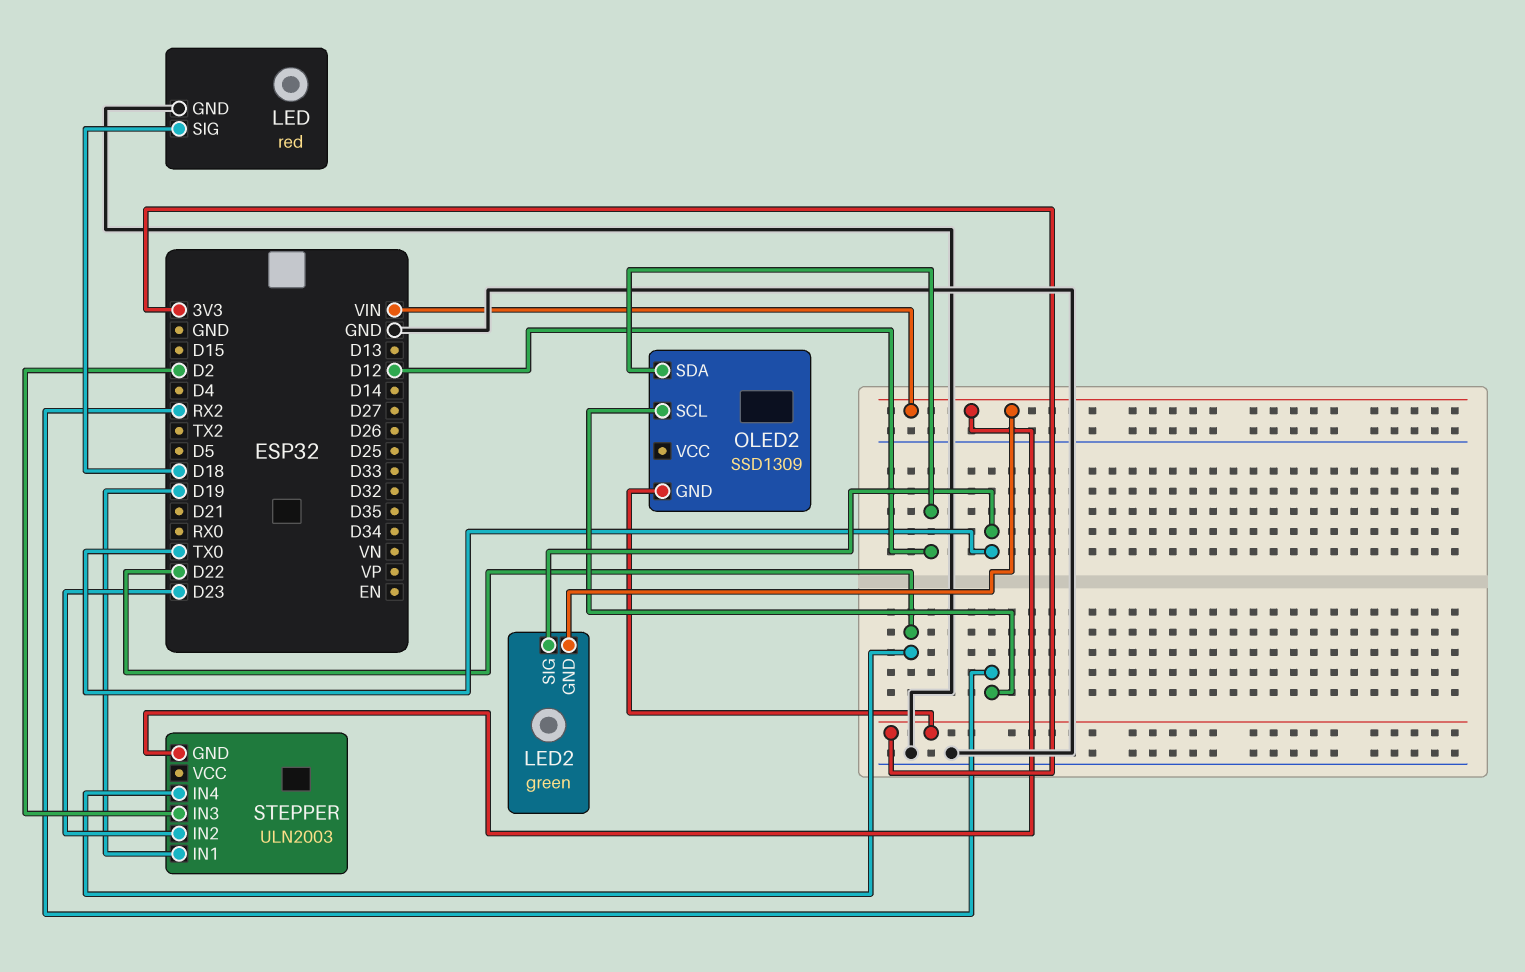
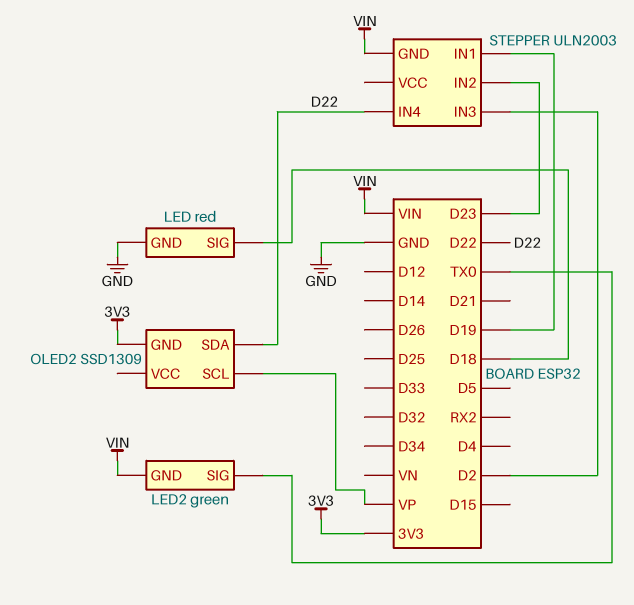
OLED2 pin SCL: RX2 -> VP
OLED2 pin SDA: D12 -> D22

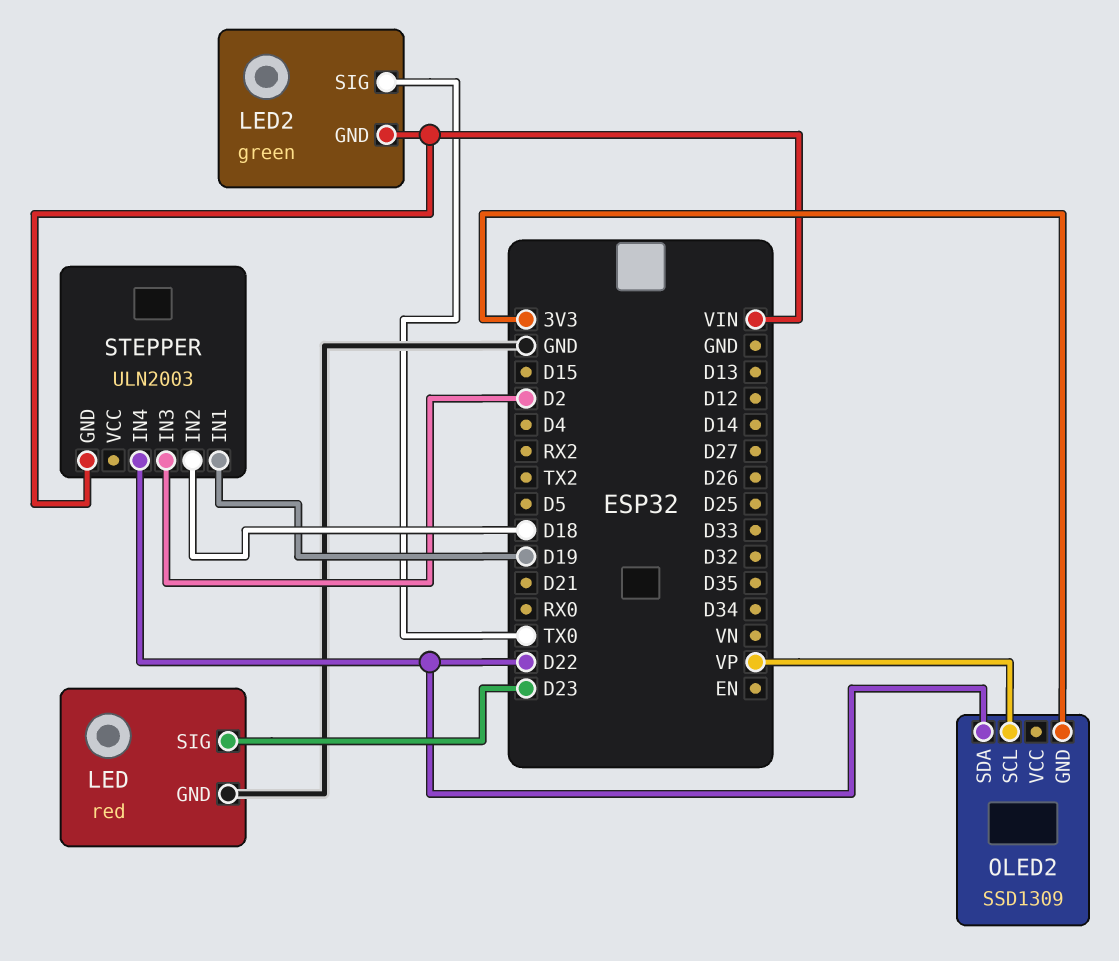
LED pin SIG: D18 -> D23
STEPPER pin IN2: D23 -> D18

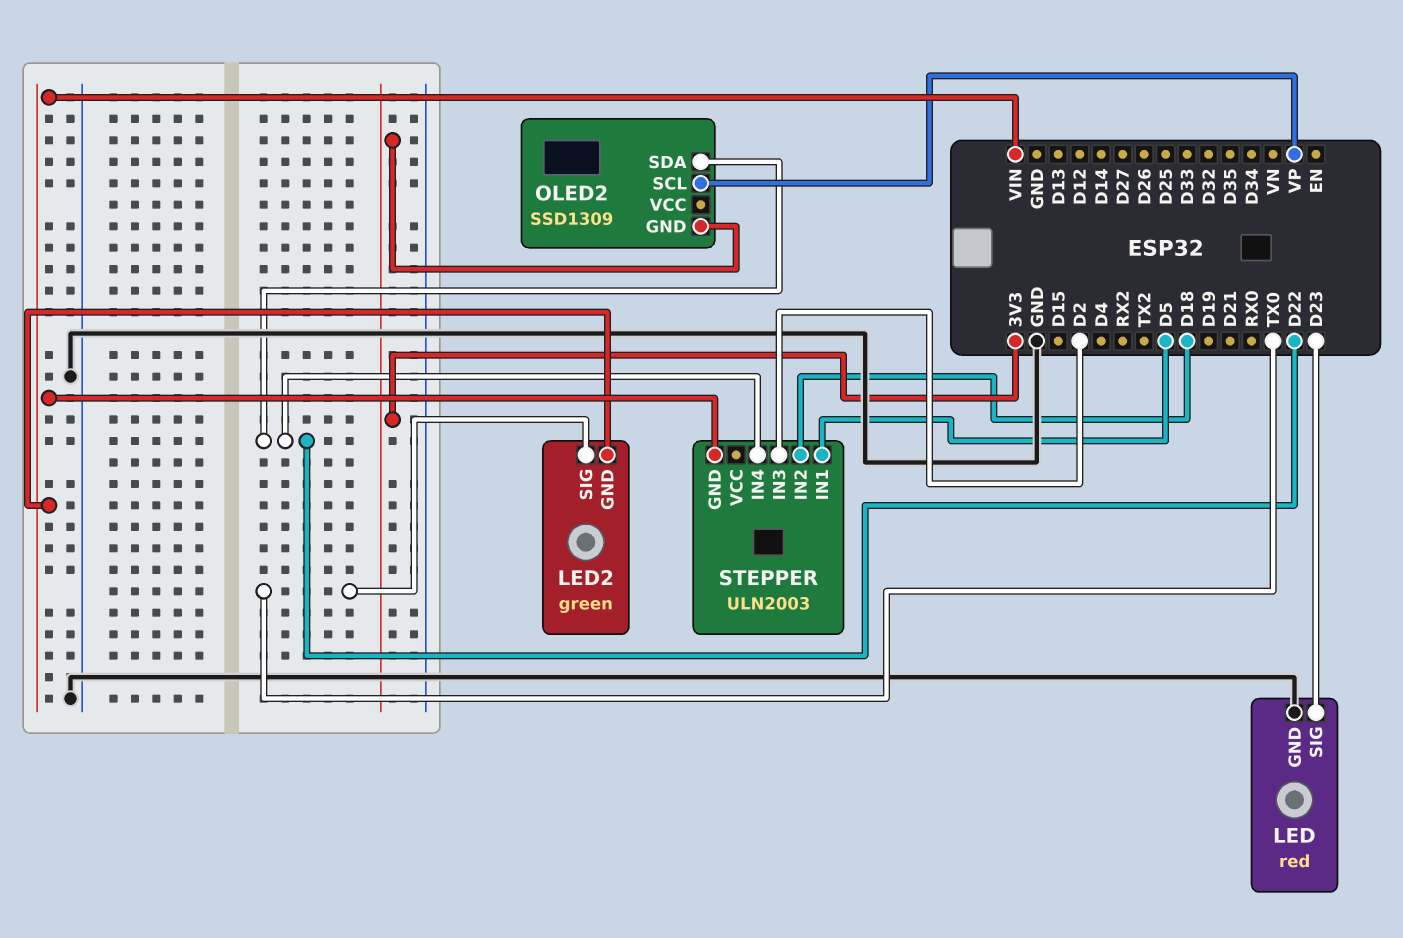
STEPPER pin IN1: D19 -> D5

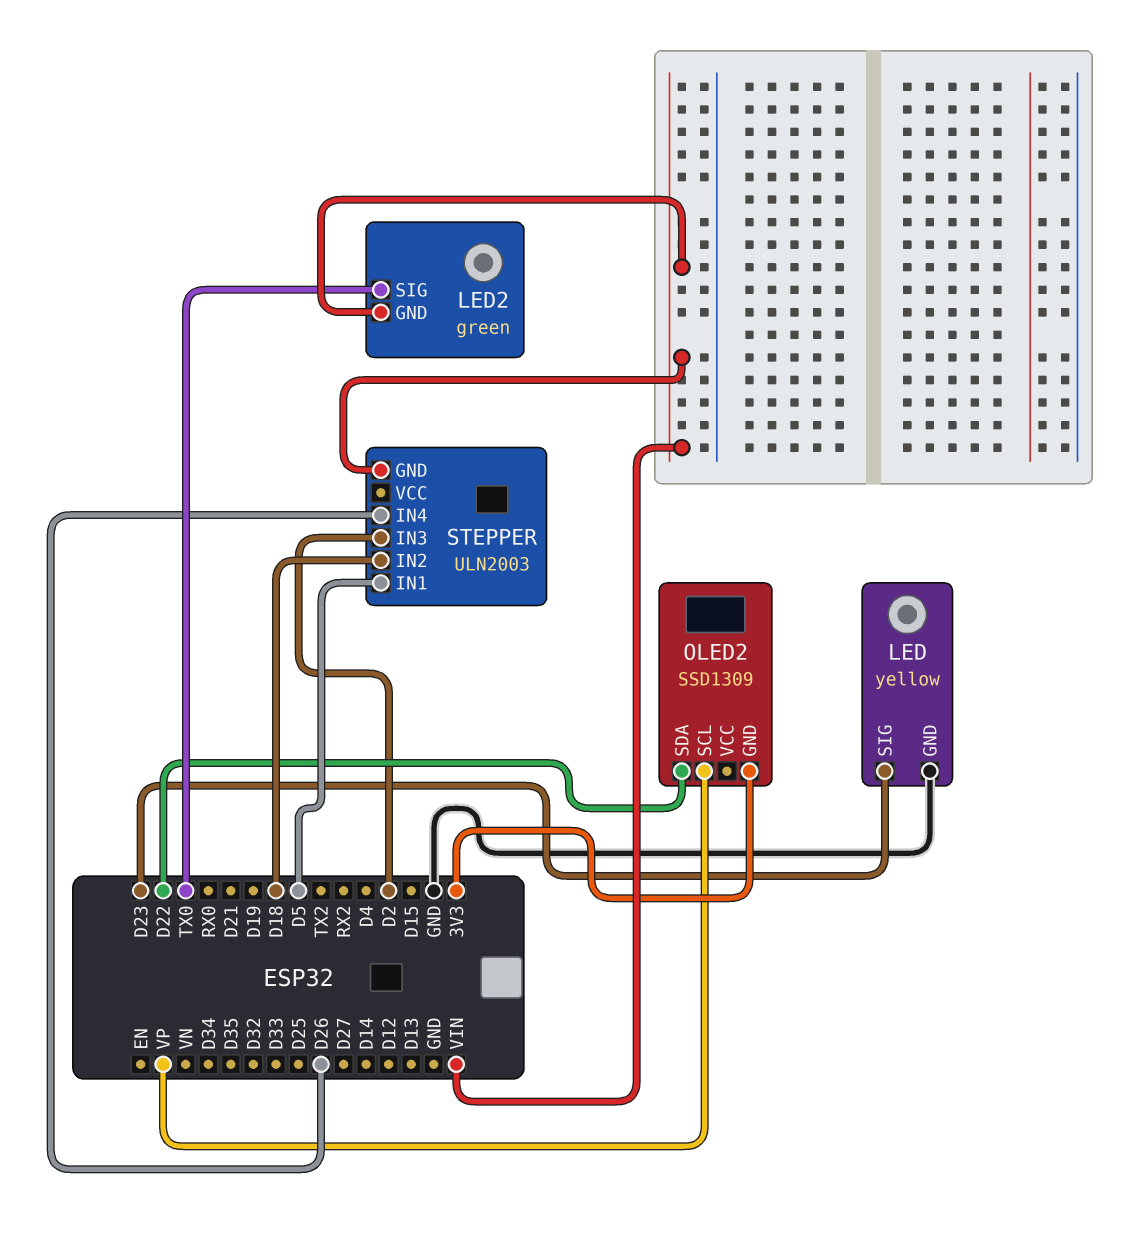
LED: red -> yellow
STEPPER pin IN4: D22 -> D26

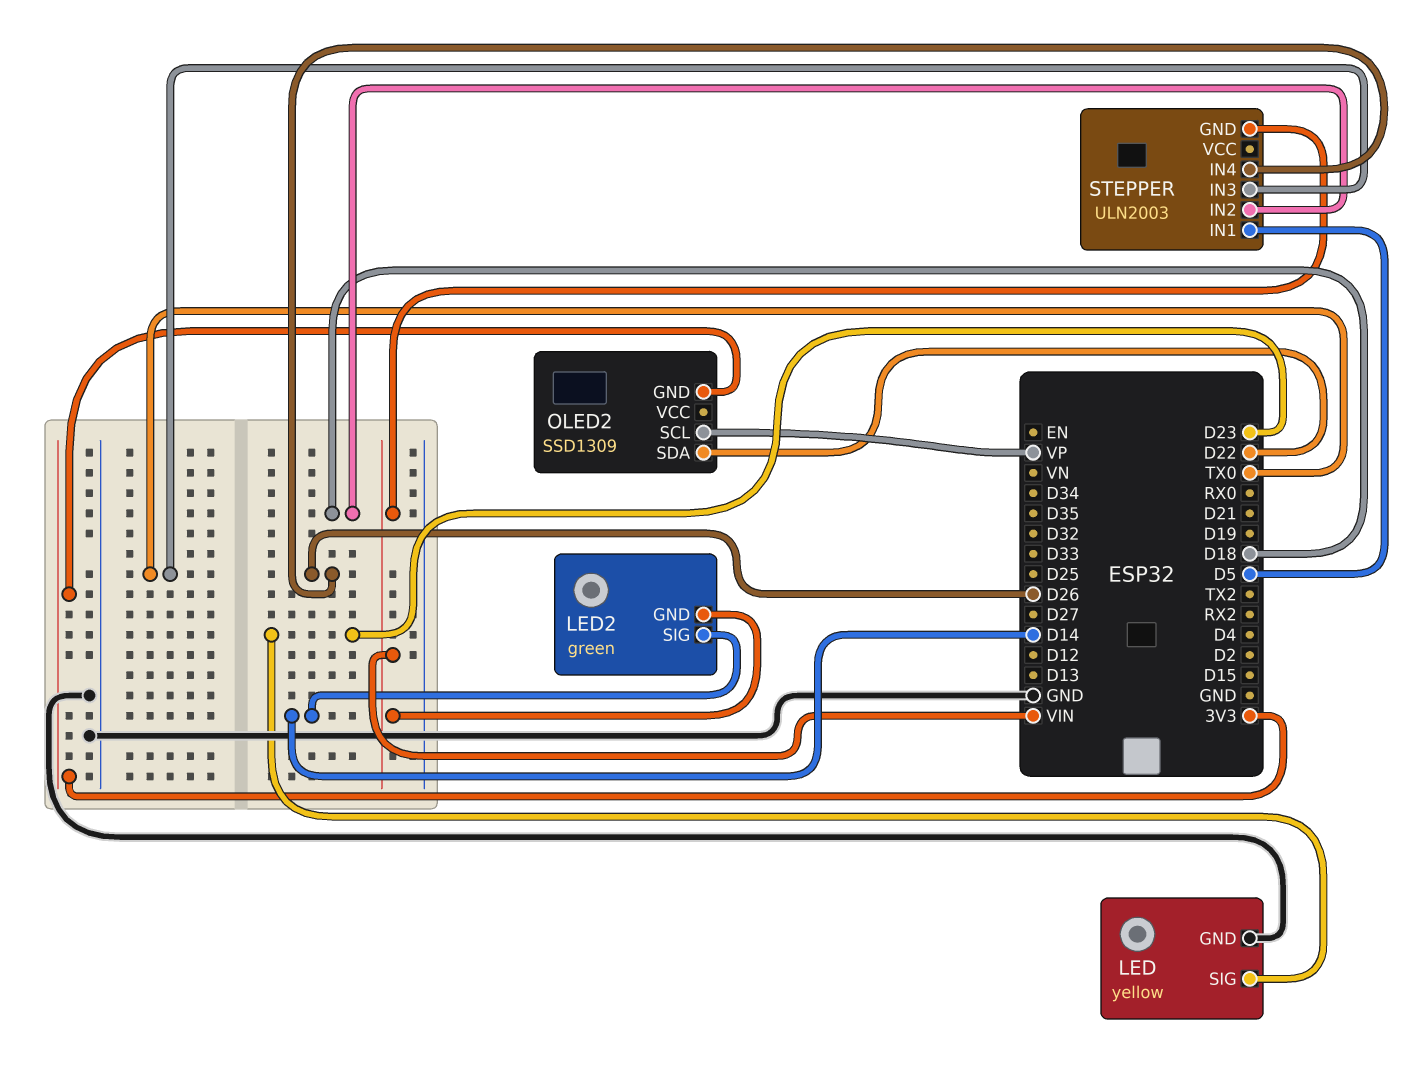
LED2 pin SIG: TX0 -> D14
STEPPER pin IN3: D2 -> TX0

